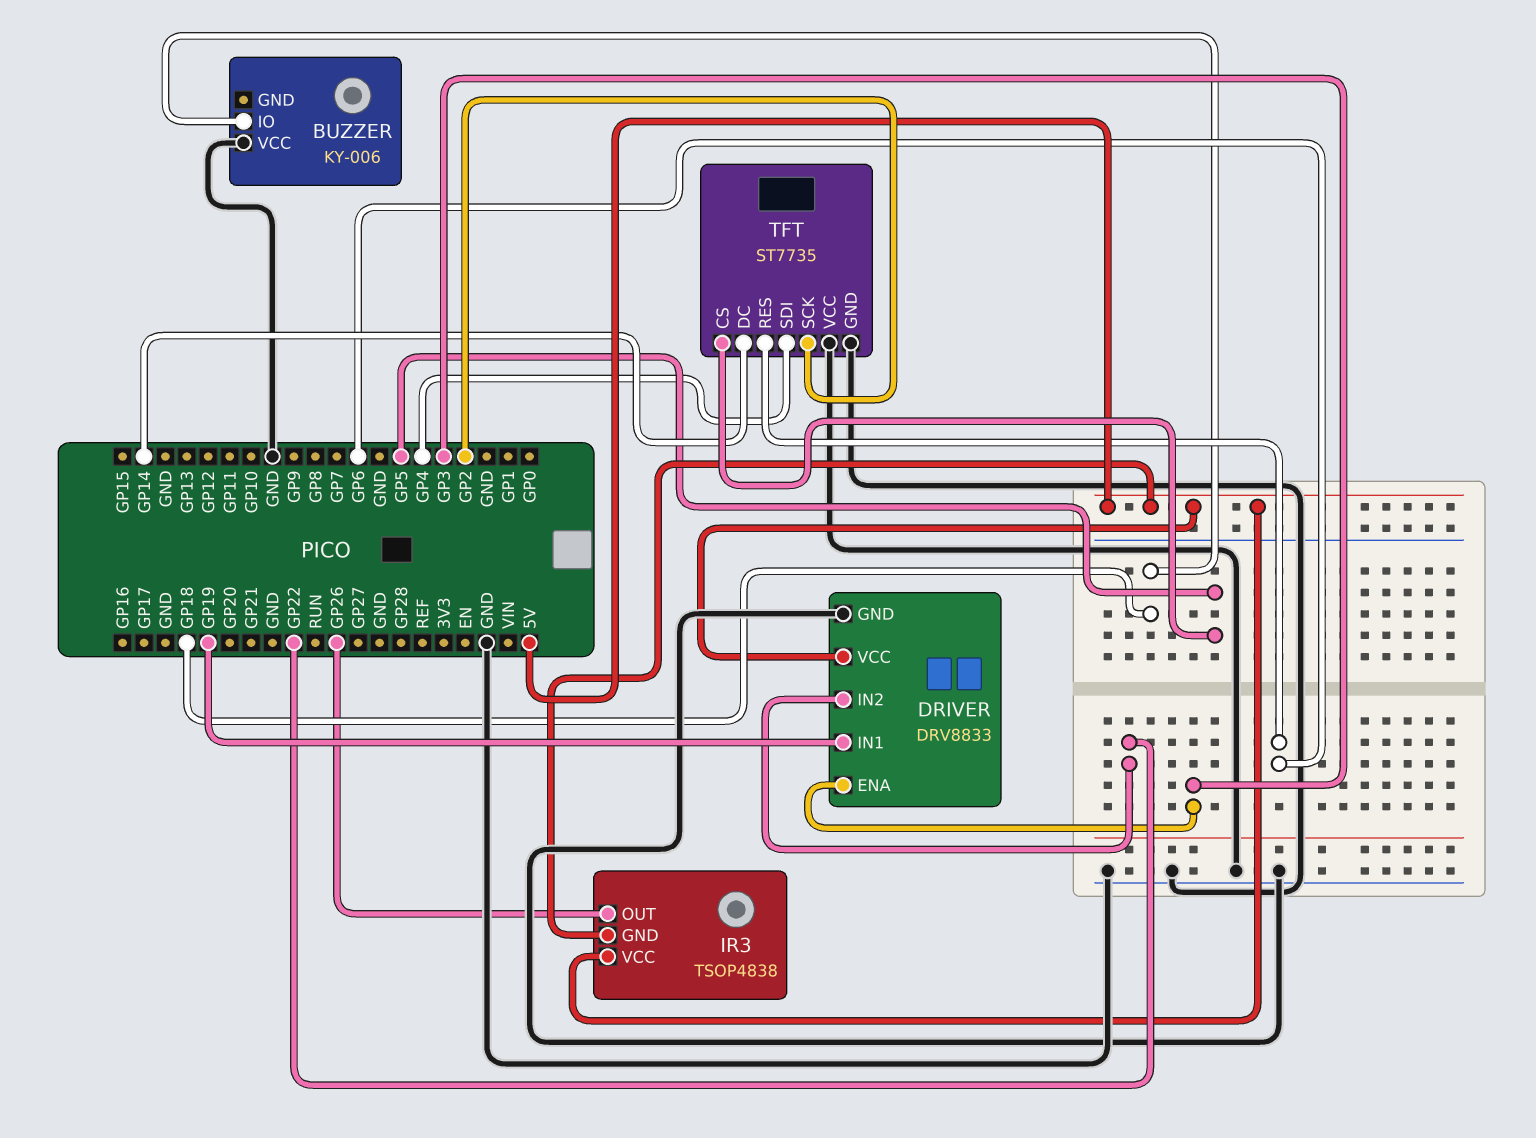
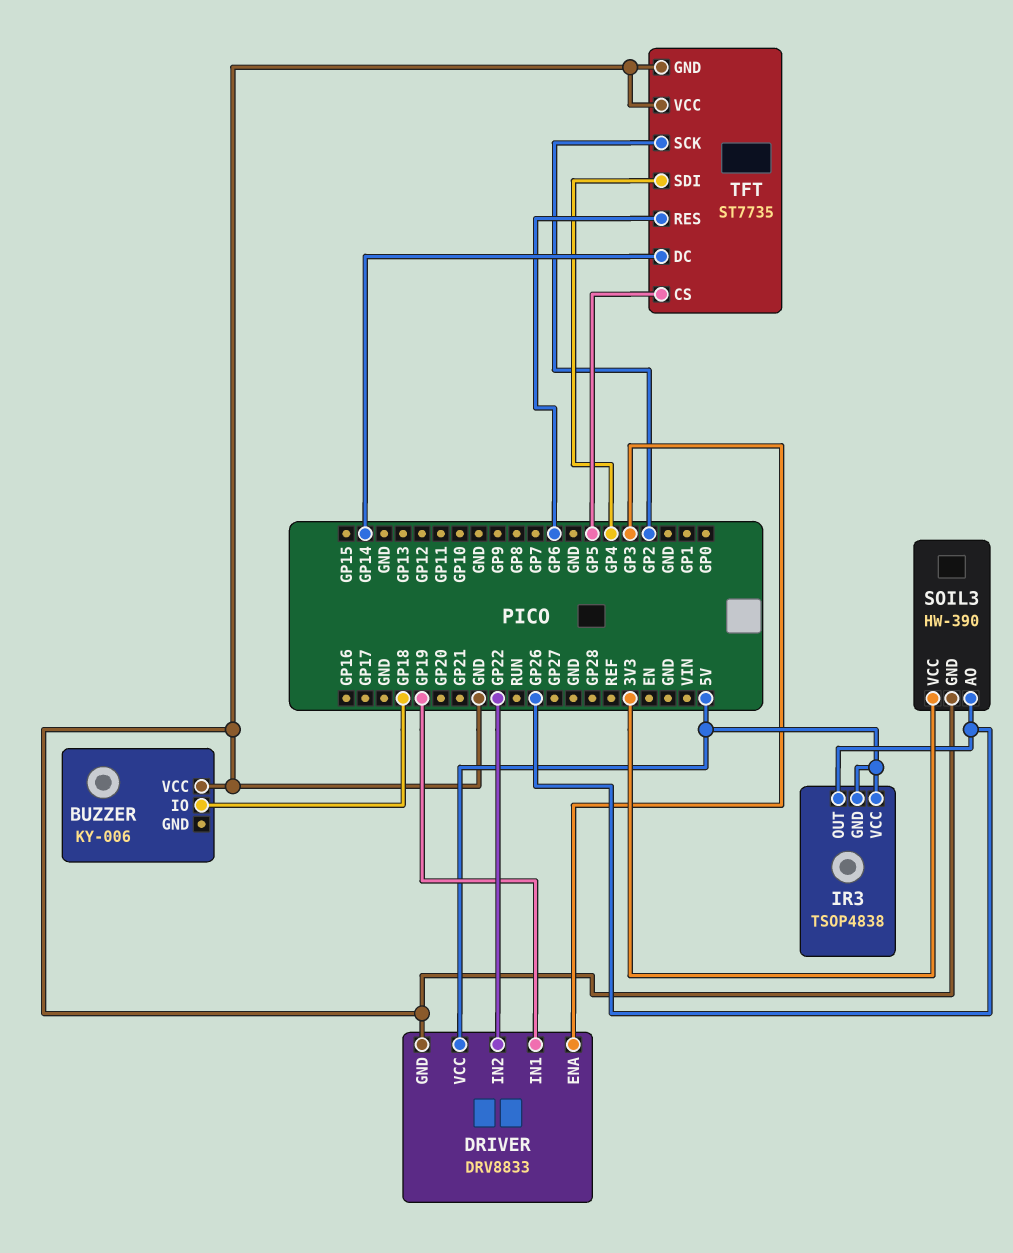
SOIL3: none -> HW-390
SOIL3 pin AO: none -> GP26
SOIL3 pin GND: none -> GND
SOIL3 pin VCC: none -> 3V3

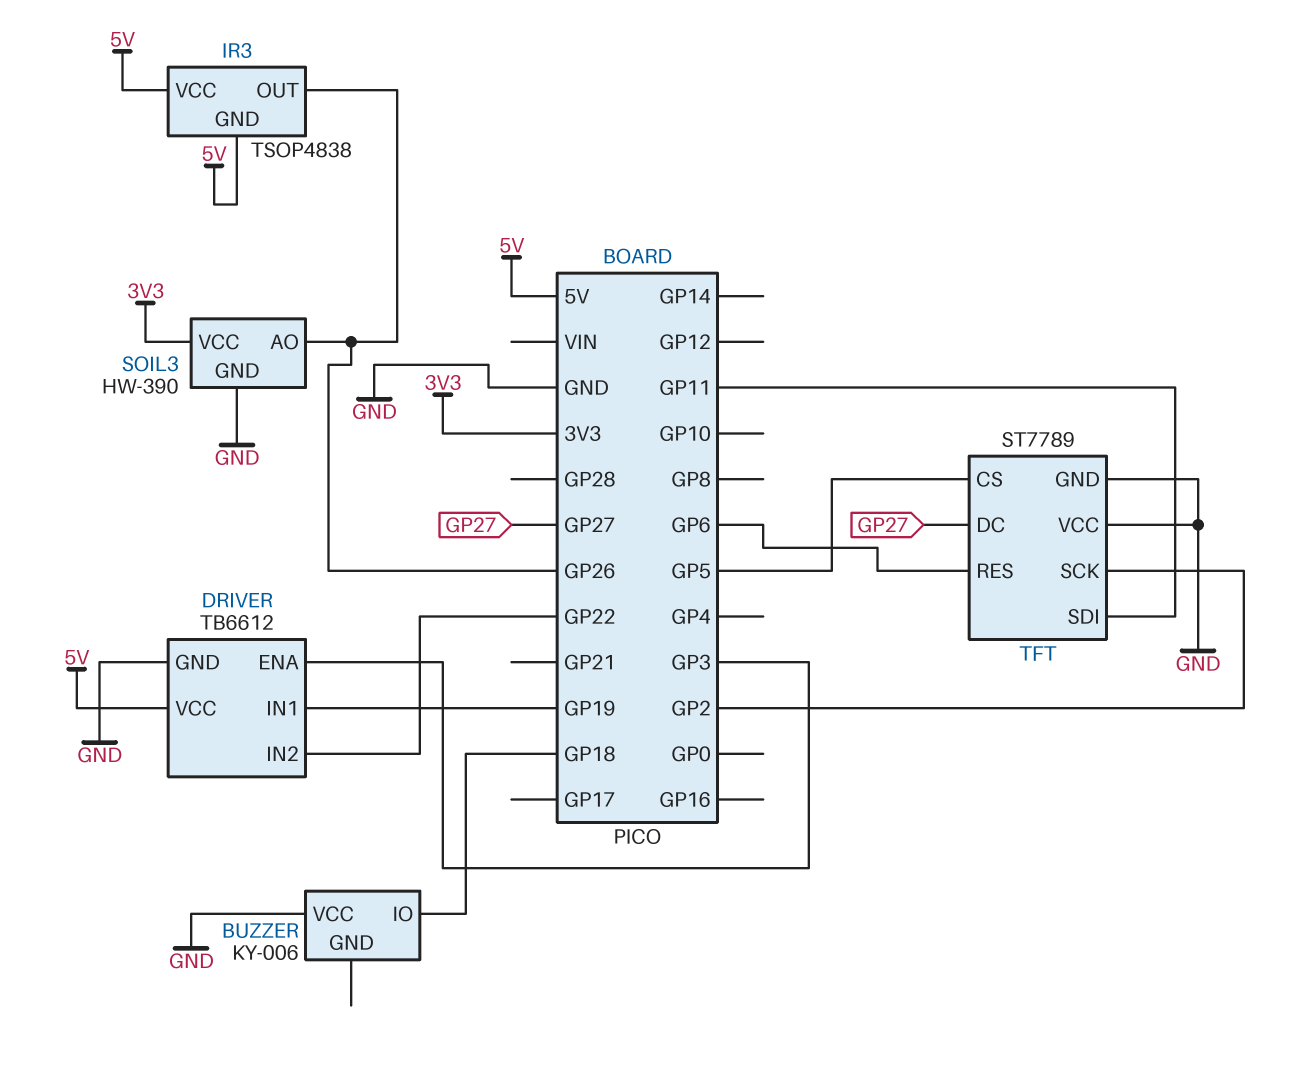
DRIVER: DRV8833 -> TB6612
TFT: ST7735 -> ST7789
TFT pin DC: GP14 -> GP27
TFT pin SDI: GP4 -> GP11

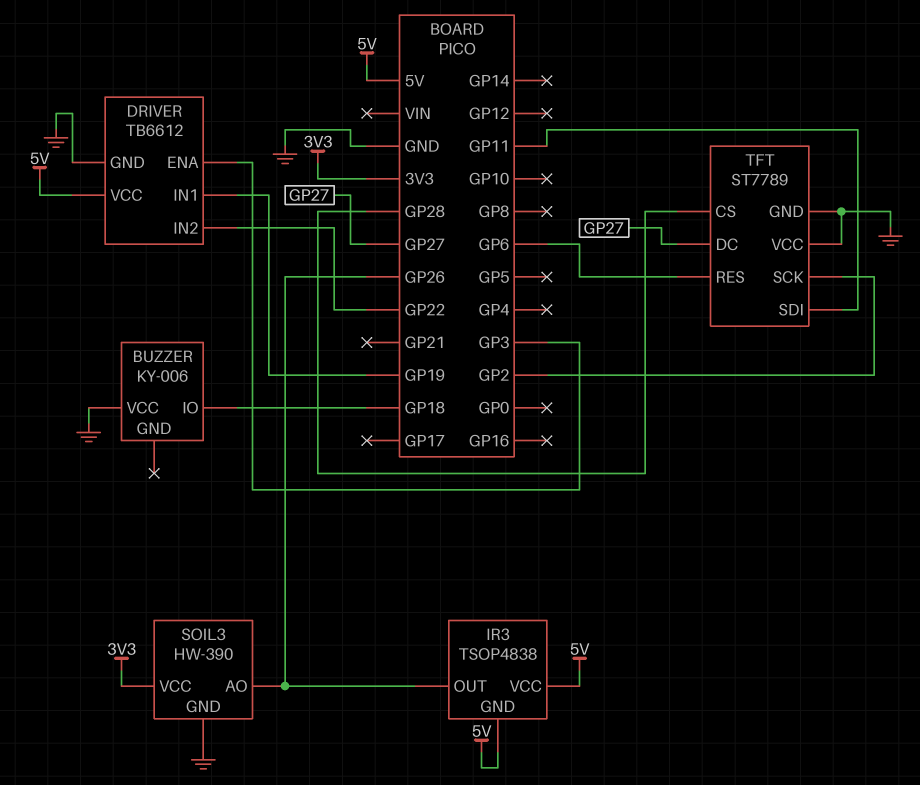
TFT pin CS: GP5 -> GP28

